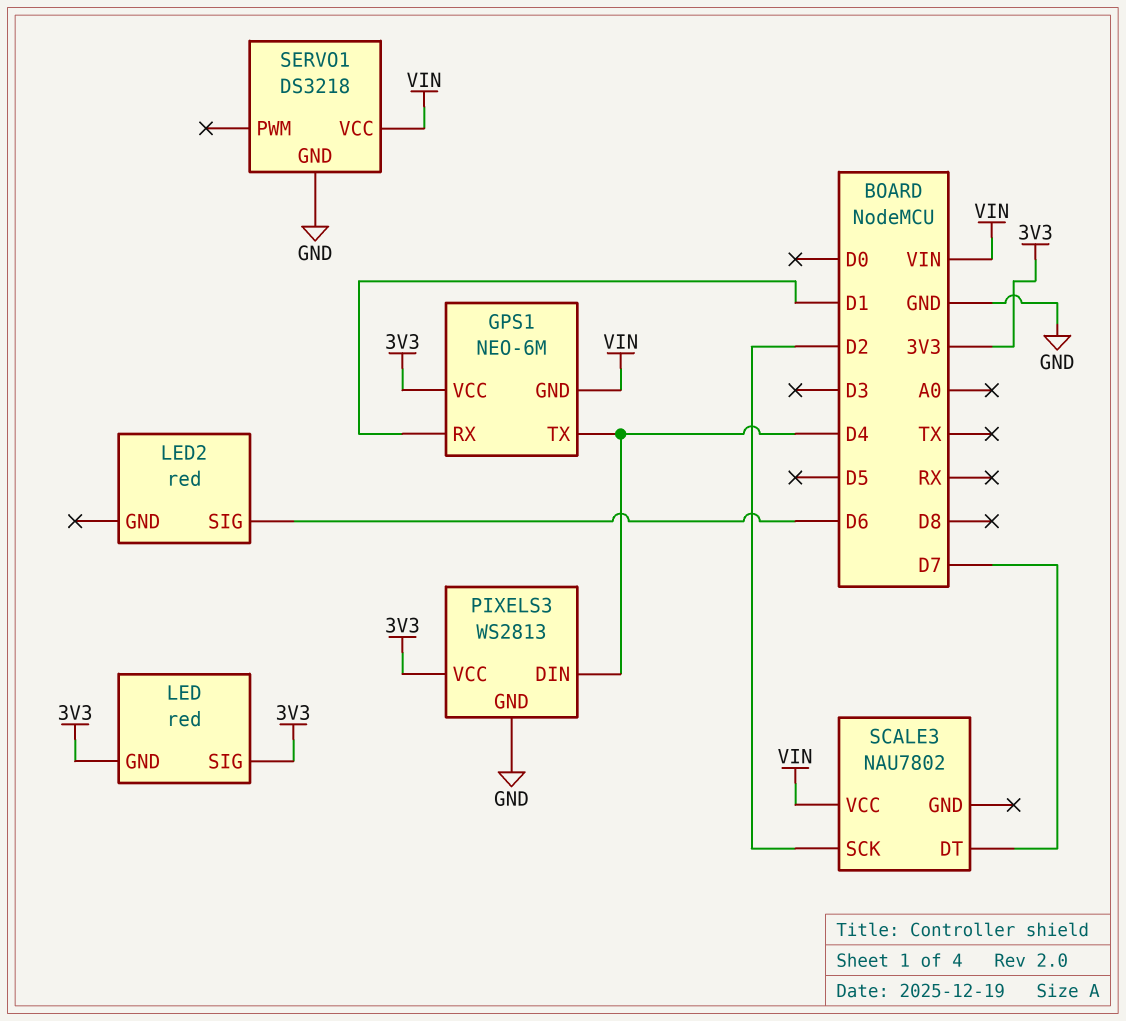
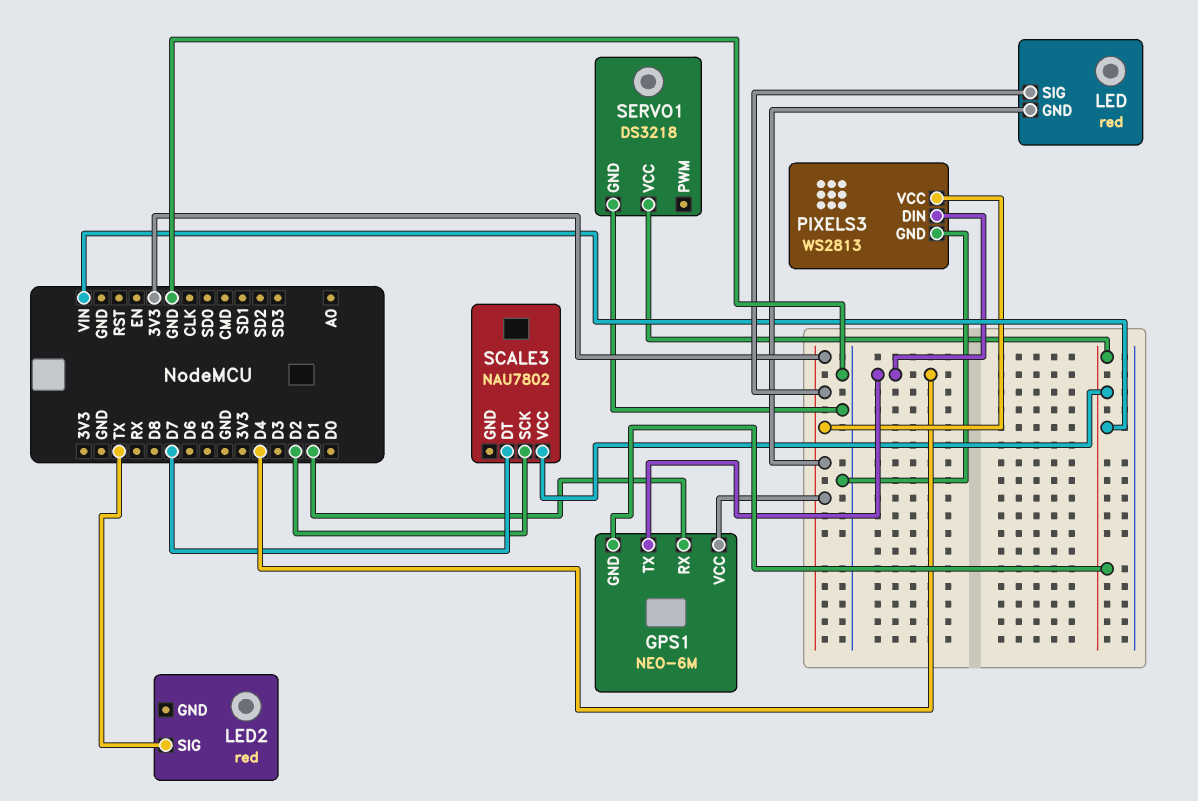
LED2 pin SIG: D6 -> TX

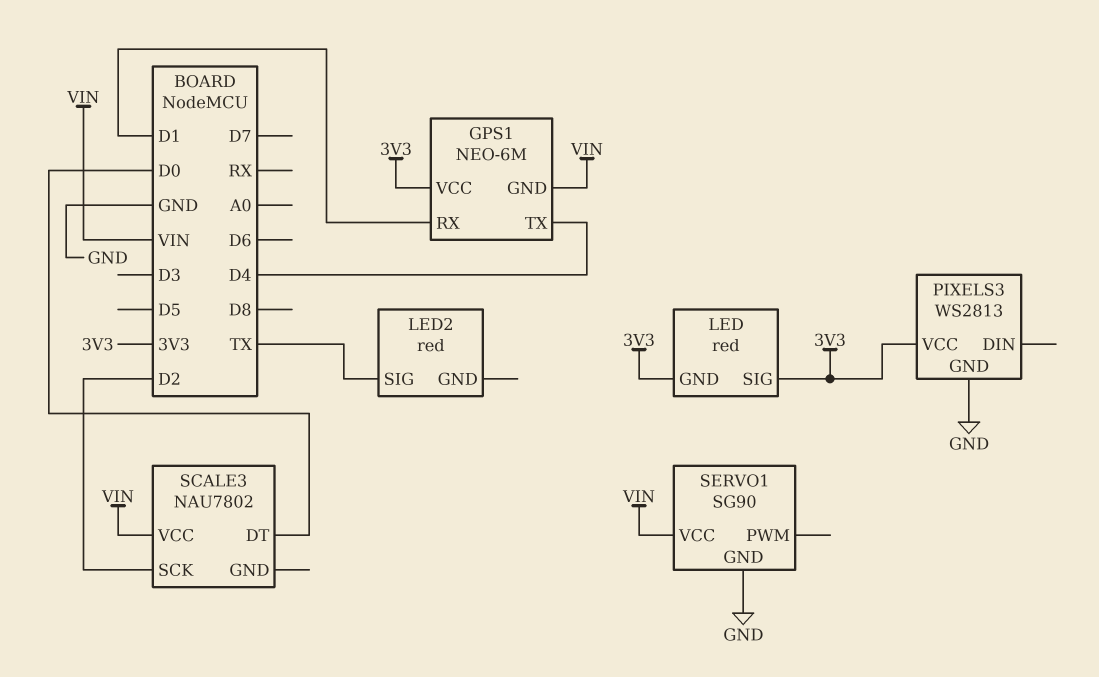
PIXELS3 pin DIN: D4 -> none
SCALE3 pin DT: D7 -> D0
SERVO1: DS3218 -> SG90

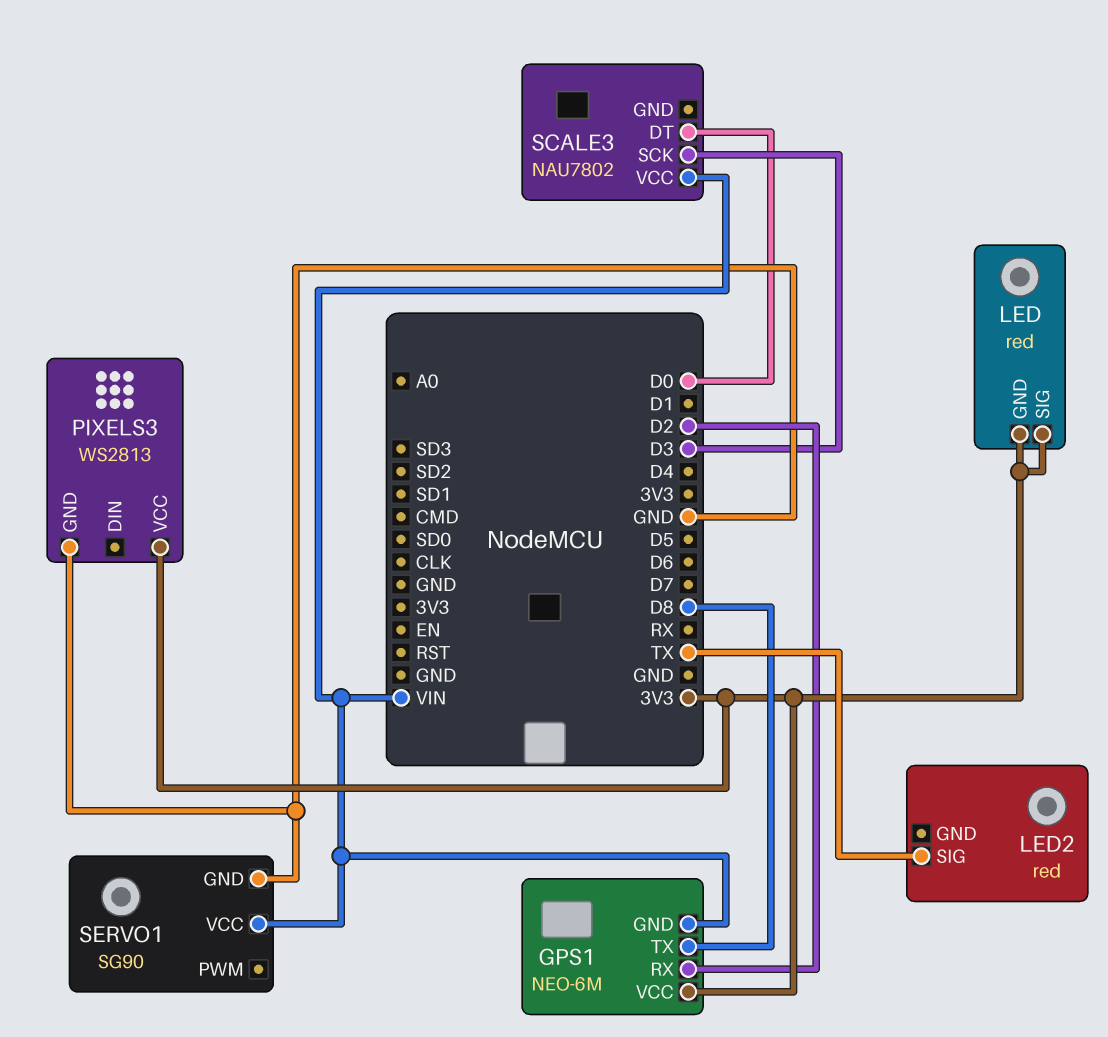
GPS1 pin RX: D1 -> D2
GPS1 pin TX: D4 -> D8
SCALE3 pin SCK: D2 -> D3

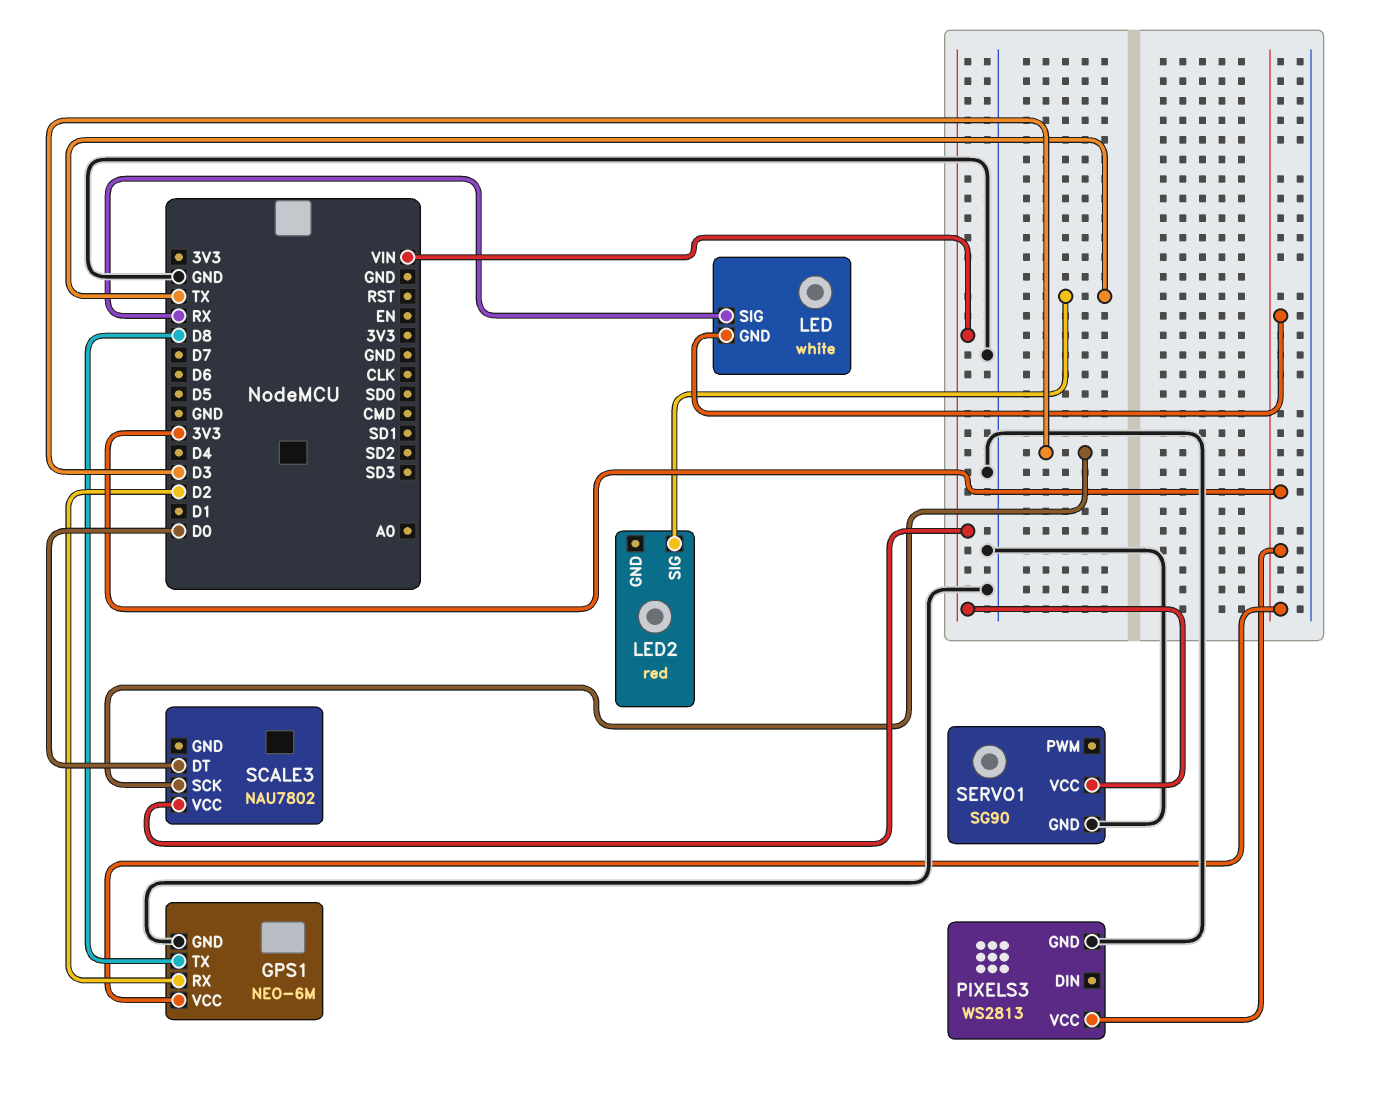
GPS1 pin GND: VIN -> GND
LED: red -> white
LED pin SIG: 3V3 -> RX

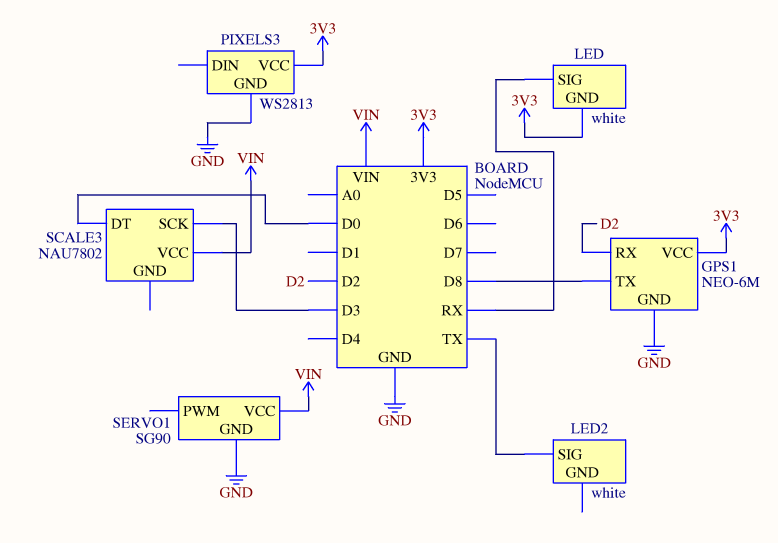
LED2: red -> white

